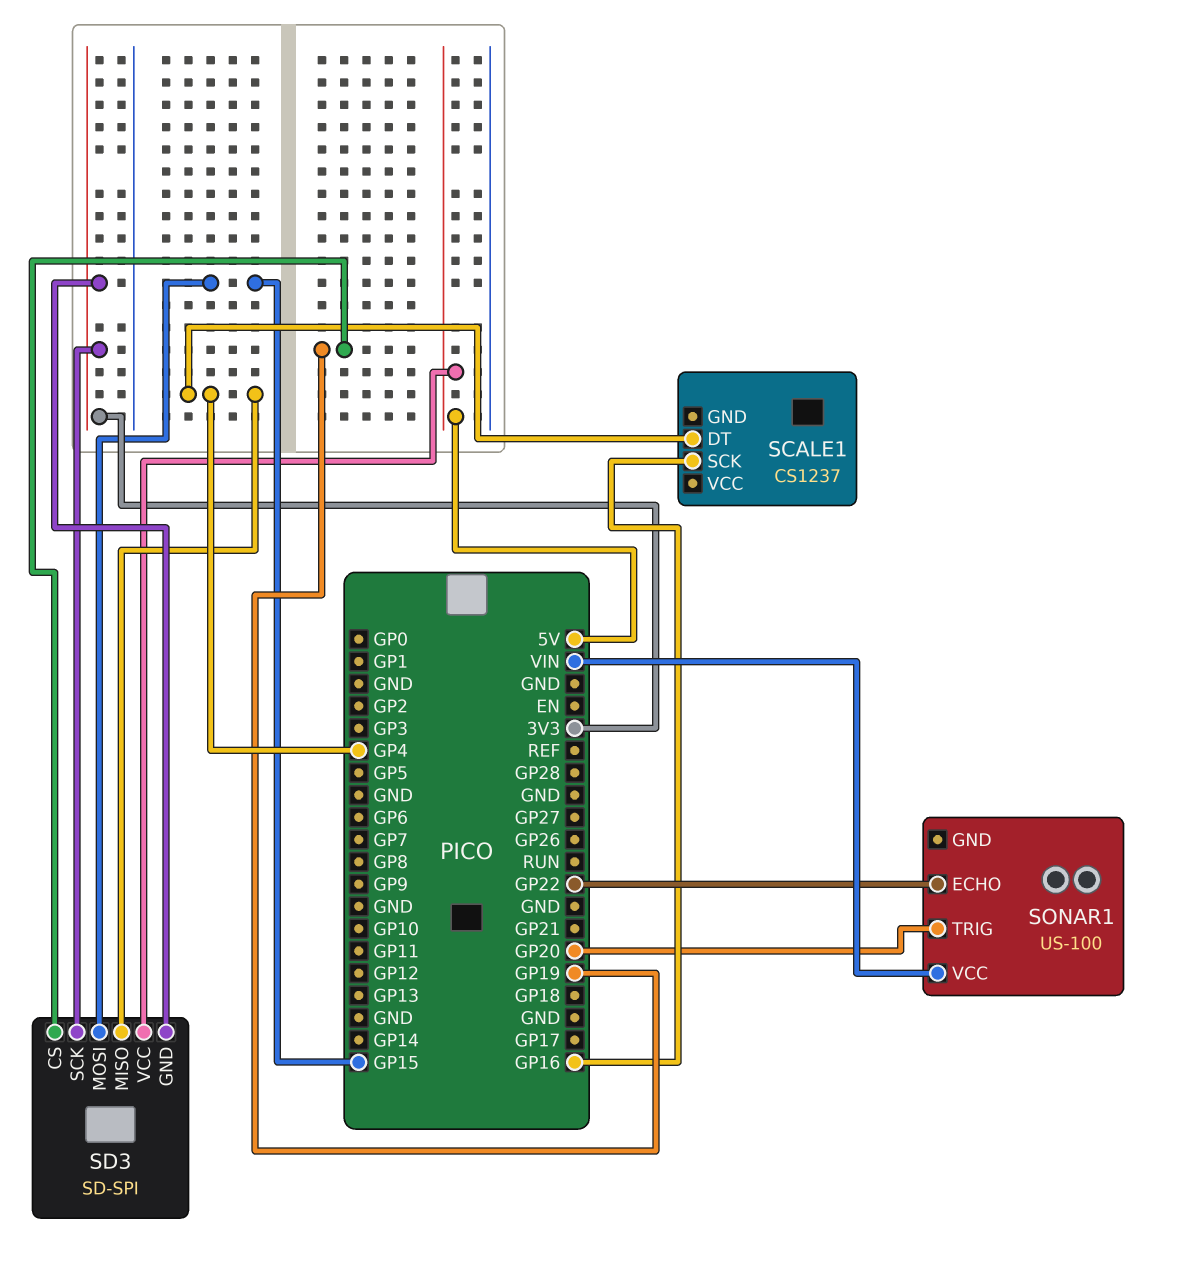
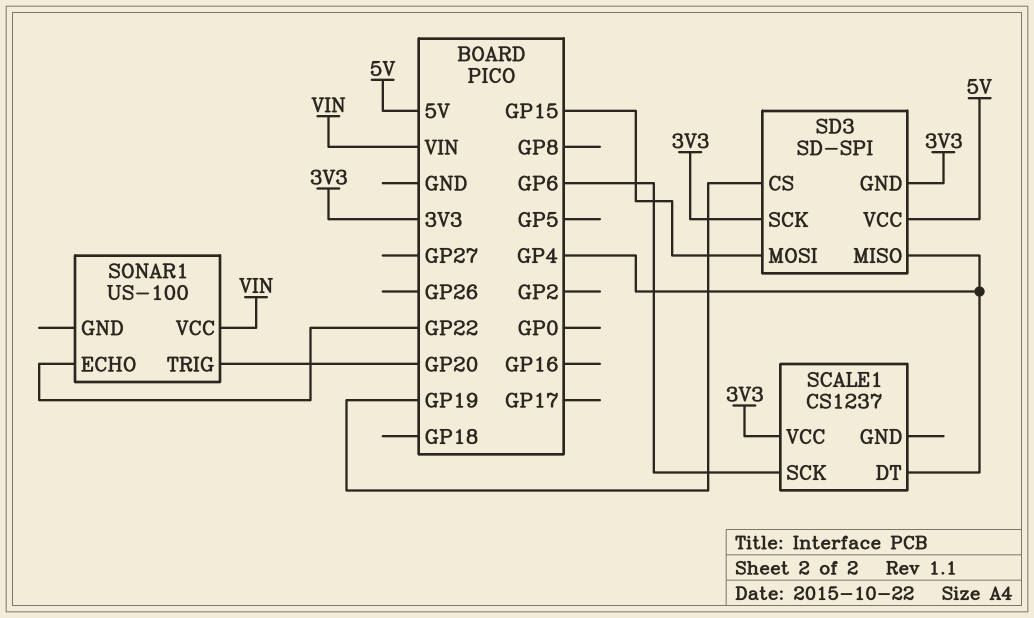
SCALE1 pin SCK: GP16 -> GP6
SCALE1 pin VCC: none -> 3V3

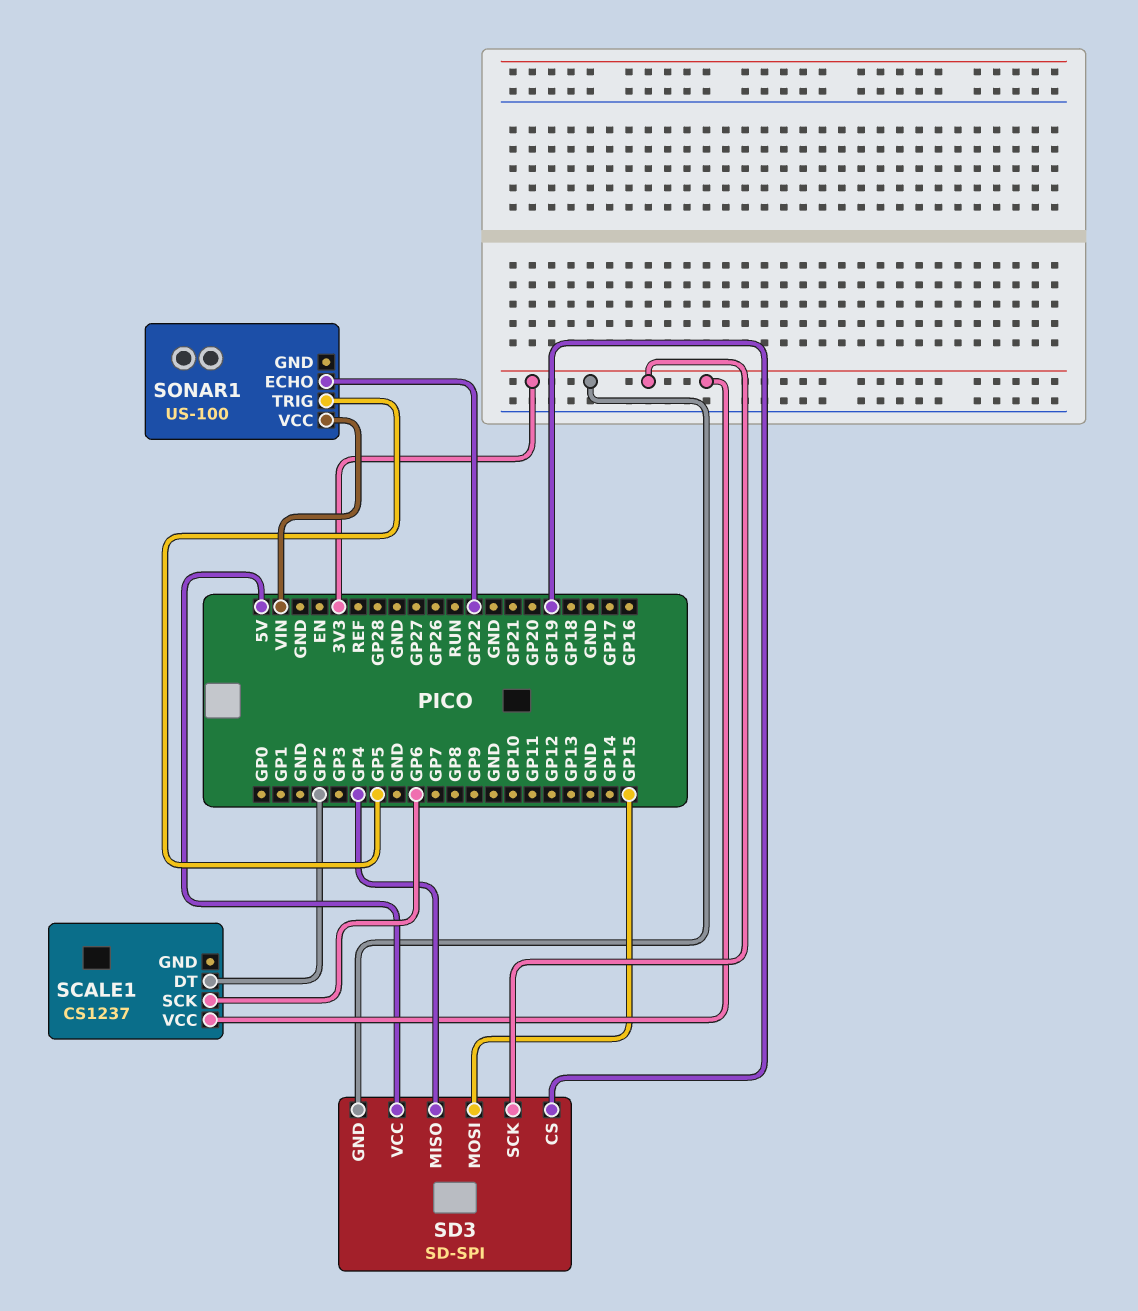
SCALE1 pin DT: GP4 -> GP2
SONAR1 pin TRIG: GP20 -> GP5

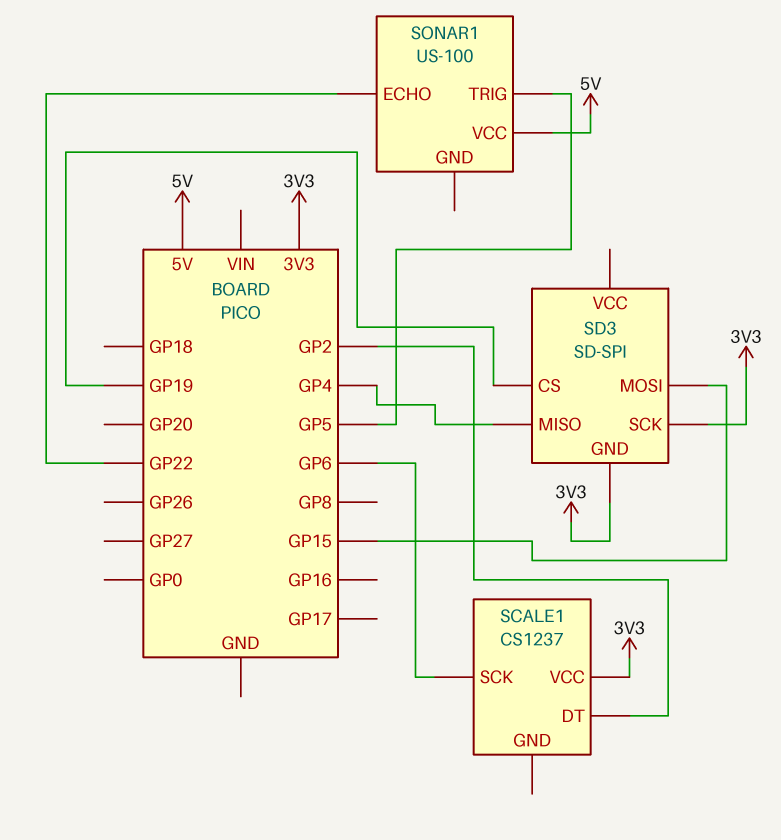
SD3 pin VCC: 5V -> none
SONAR1 pin VCC: VIN -> 5V

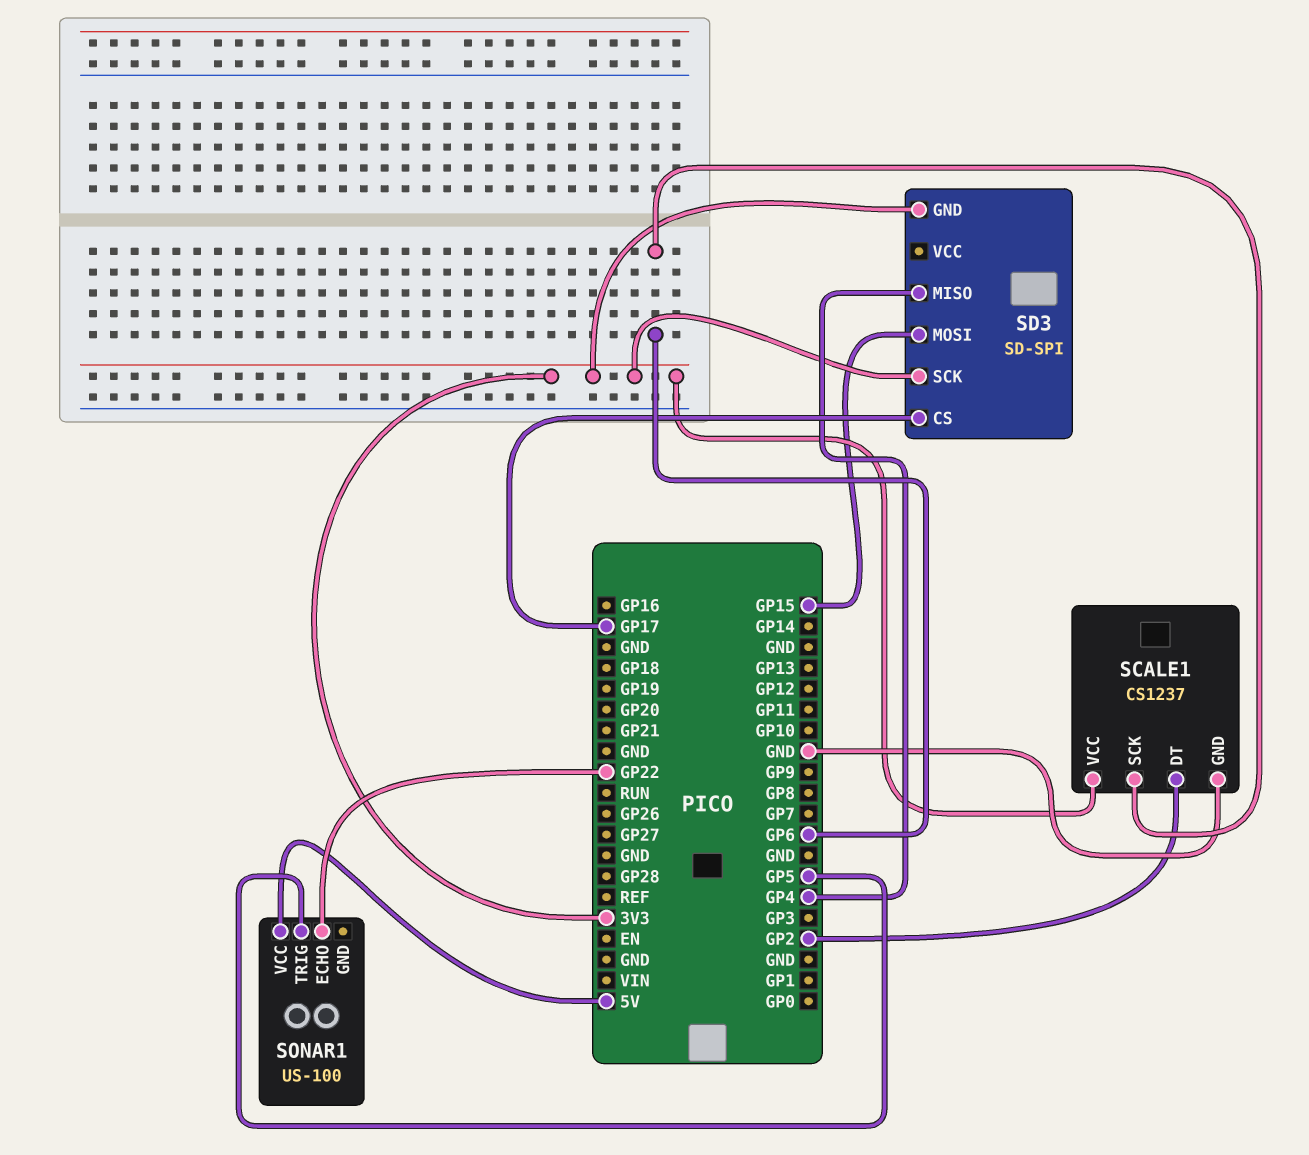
SCALE1 pin GND: none -> GND
SD3 pin CS: GP19 -> GP17

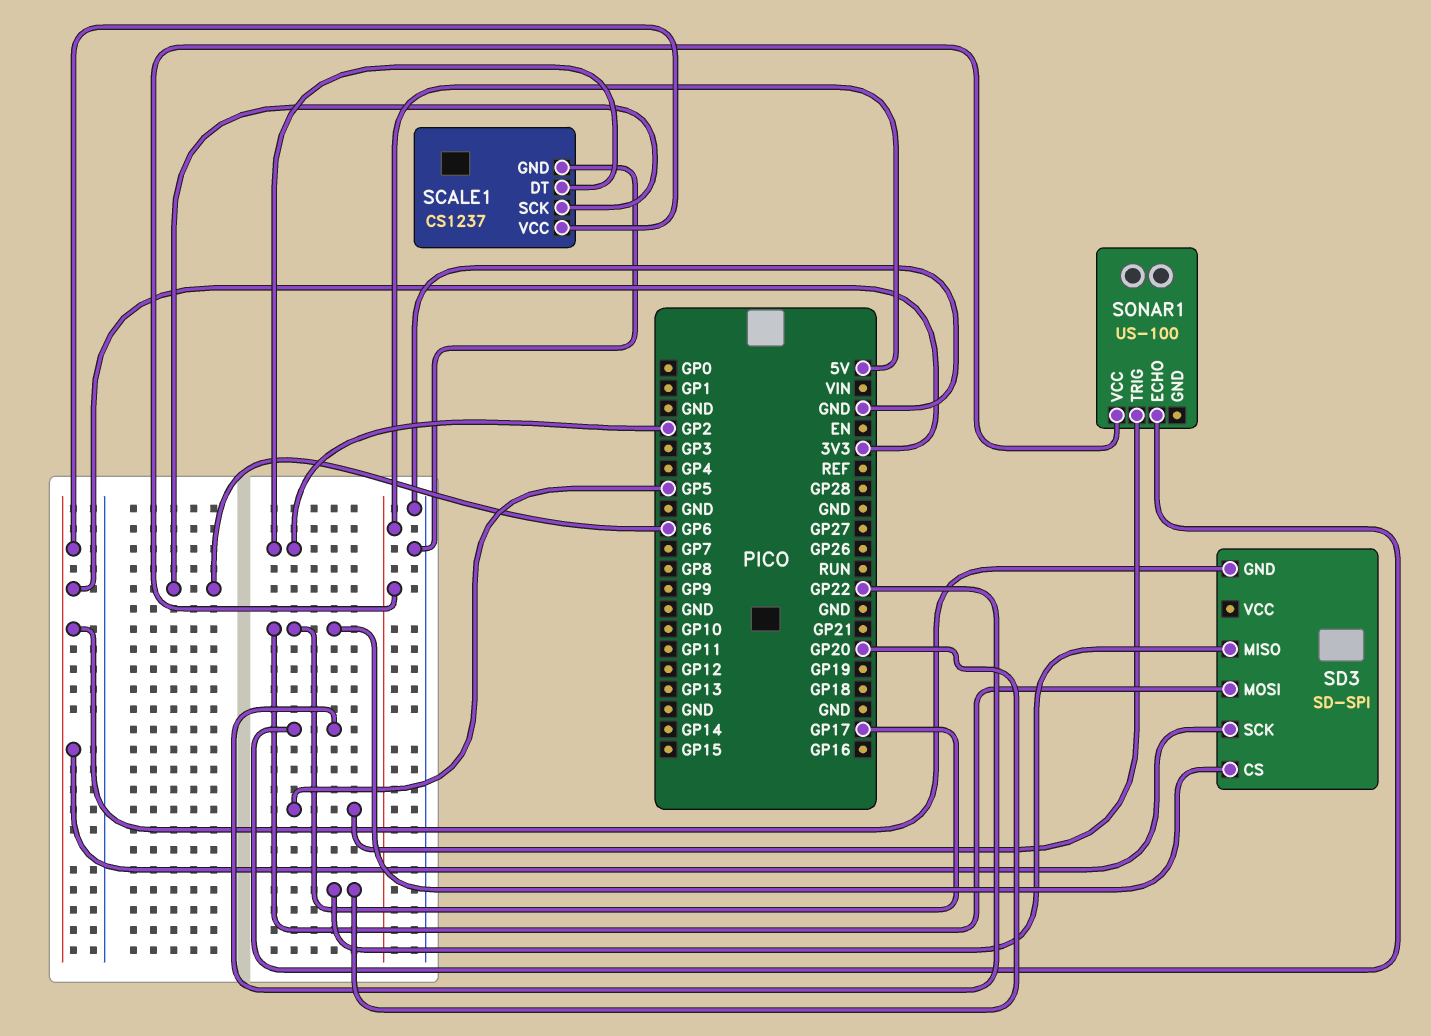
SD3 pin MISO: GP4 -> GP20
SD3 pin MOSI: GP15 -> GP17

